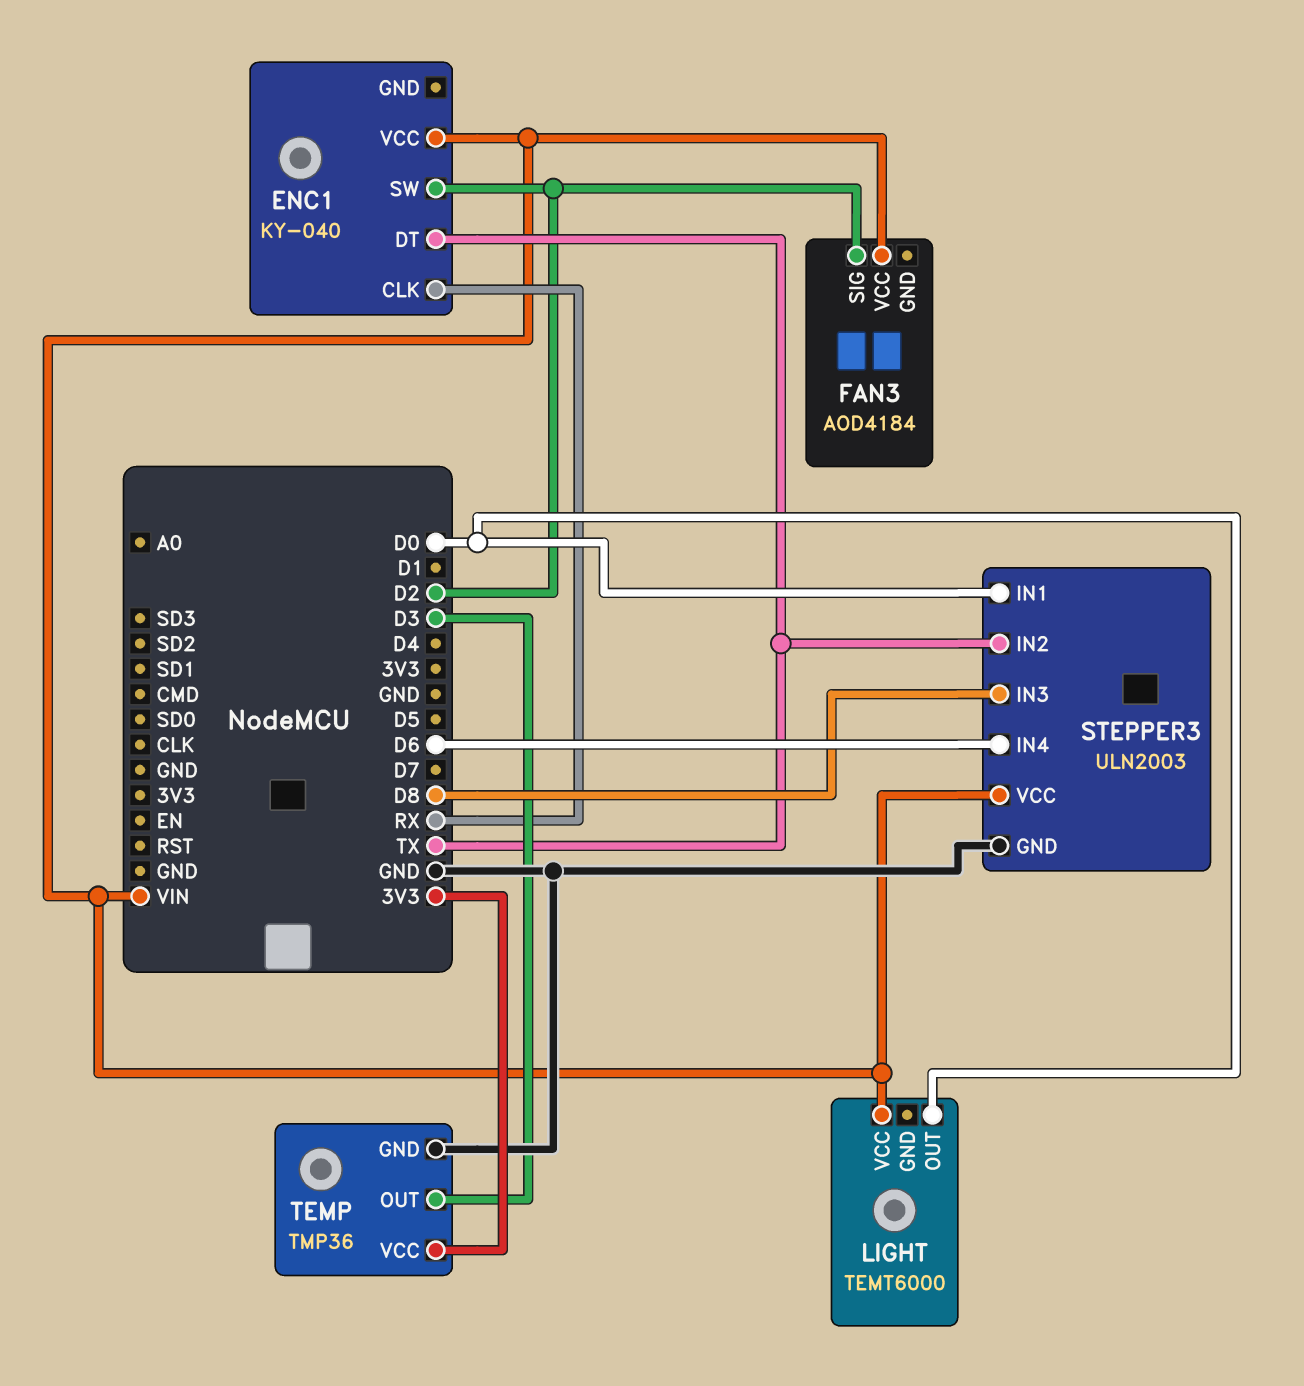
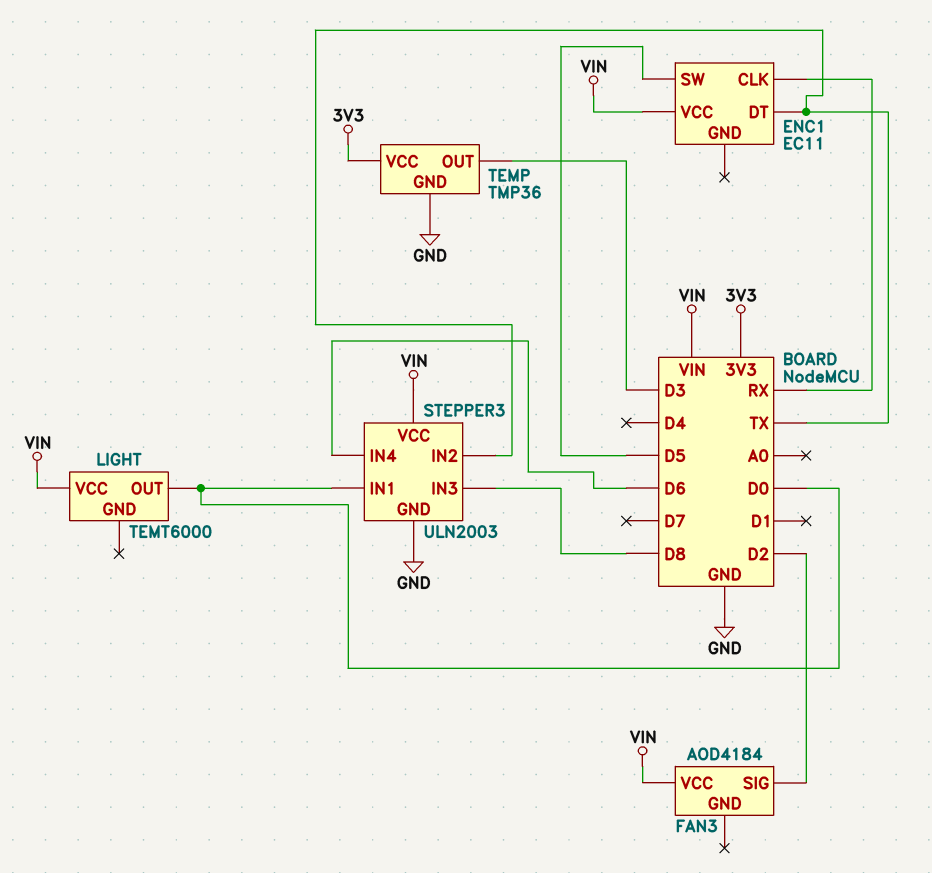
ENC1: KY-040 -> EC11
ENC1 pin SW: D2 -> D5

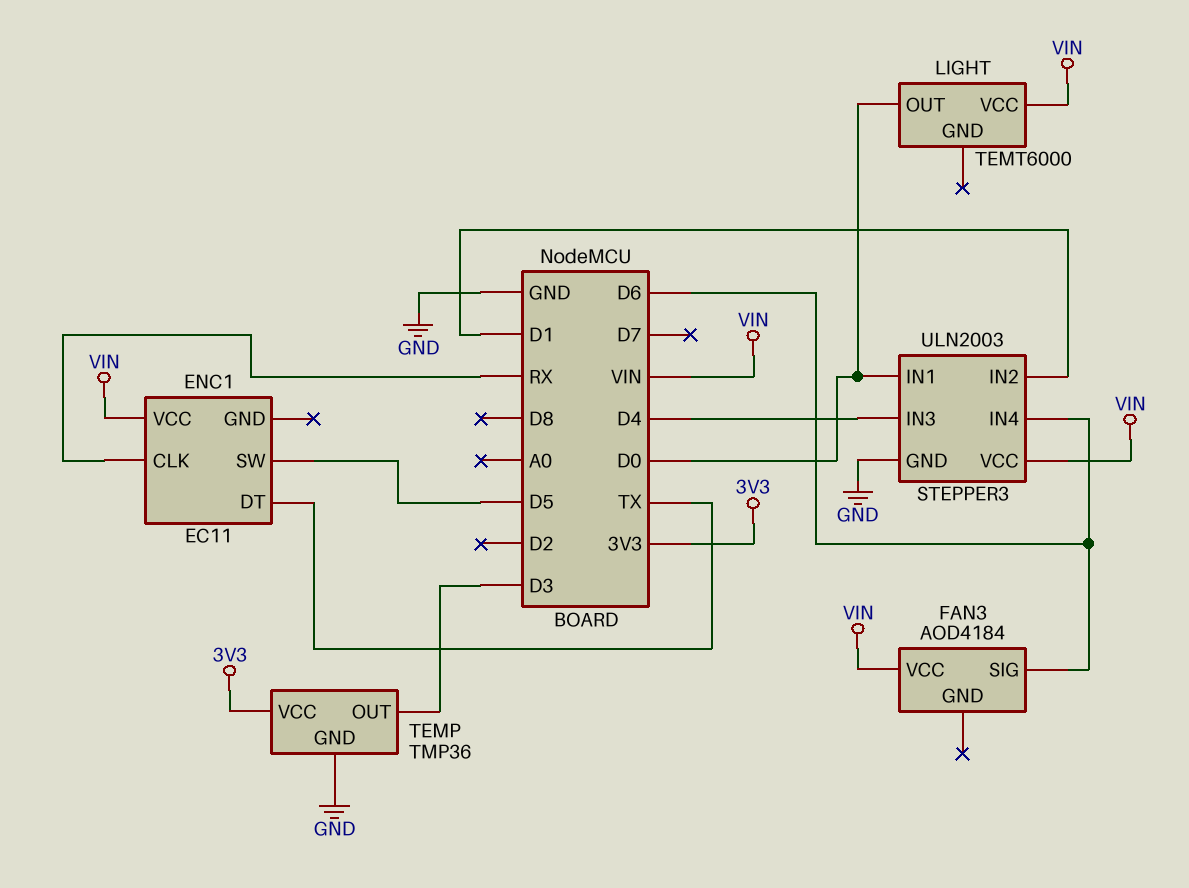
FAN3 pin SIG: D2 -> D6
STEPPER3 pin IN2: TX -> D1
STEPPER3 pin IN3: D8 -> D4

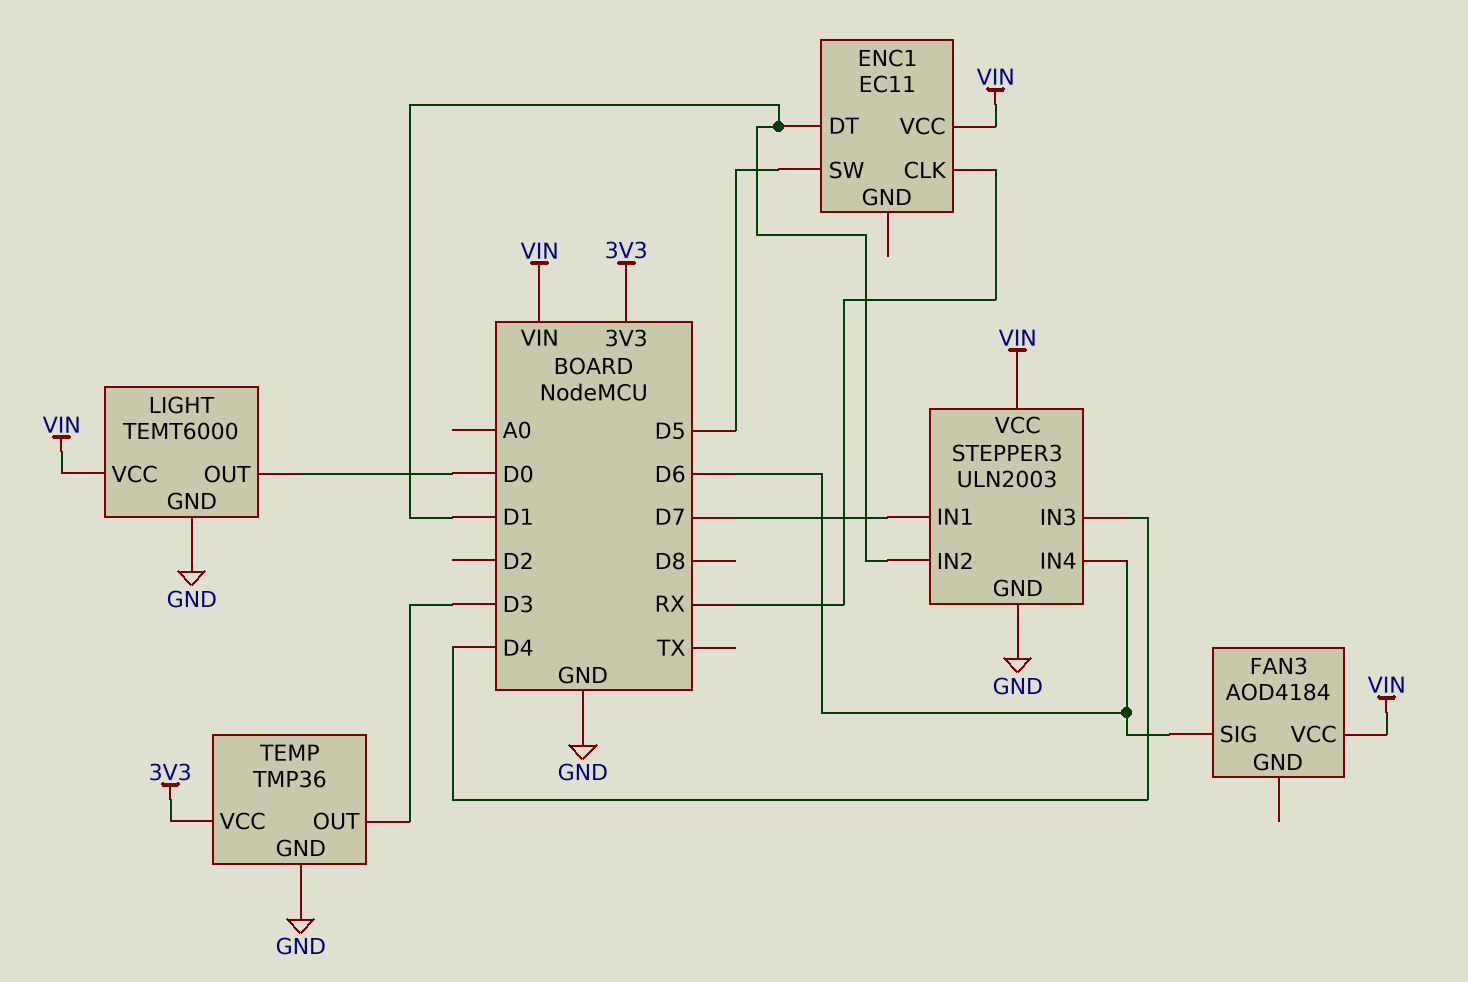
ENC1 pin DT: TX -> D1
LIGHT pin GND: none -> GND
STEPPER3 pin IN1: D0 -> D7

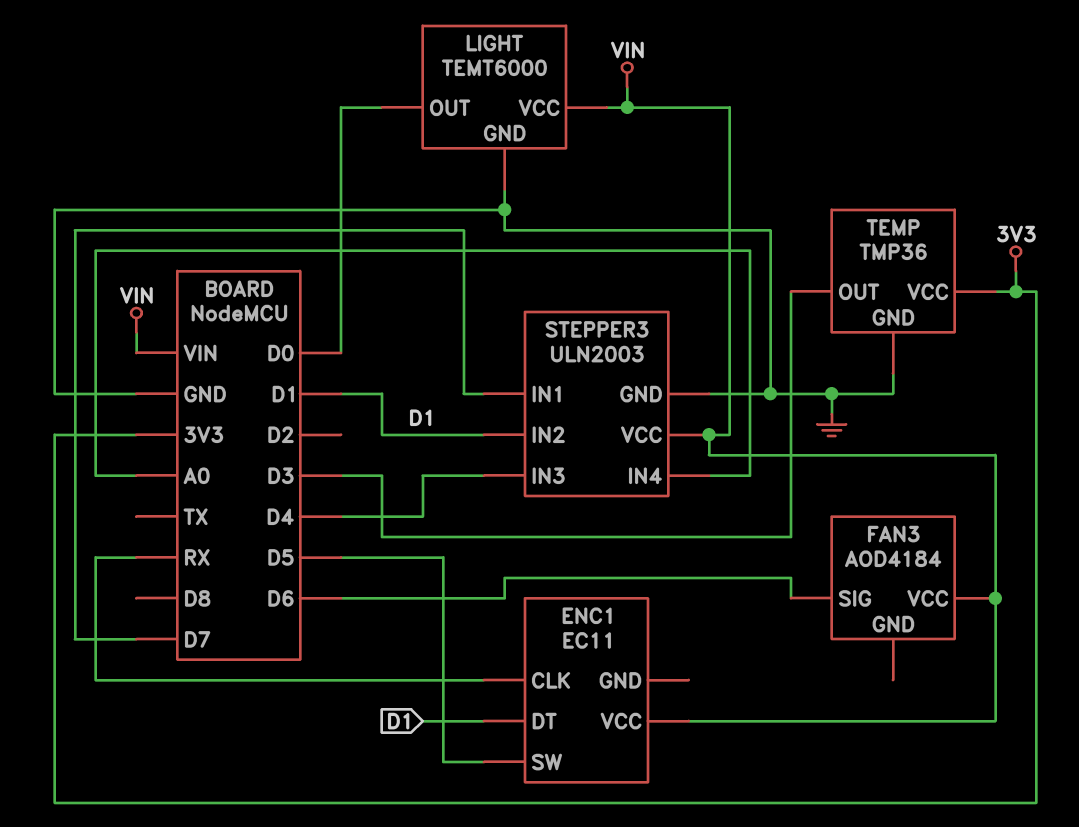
STEPPER3 pin IN4: D6 -> A0

